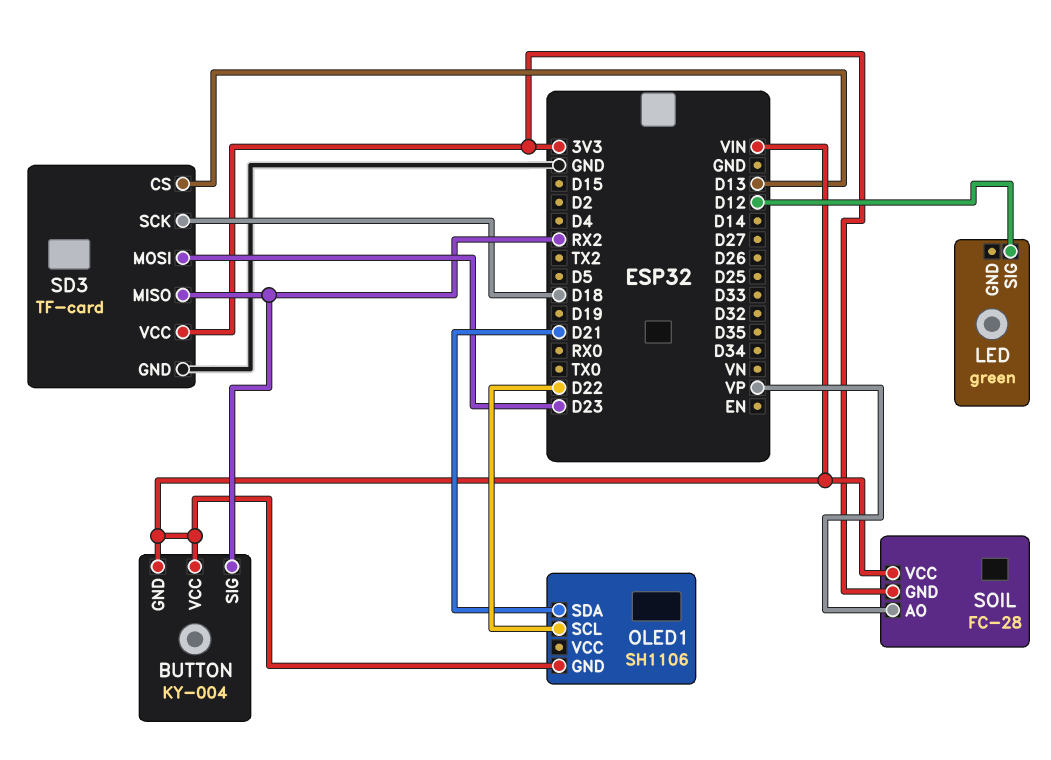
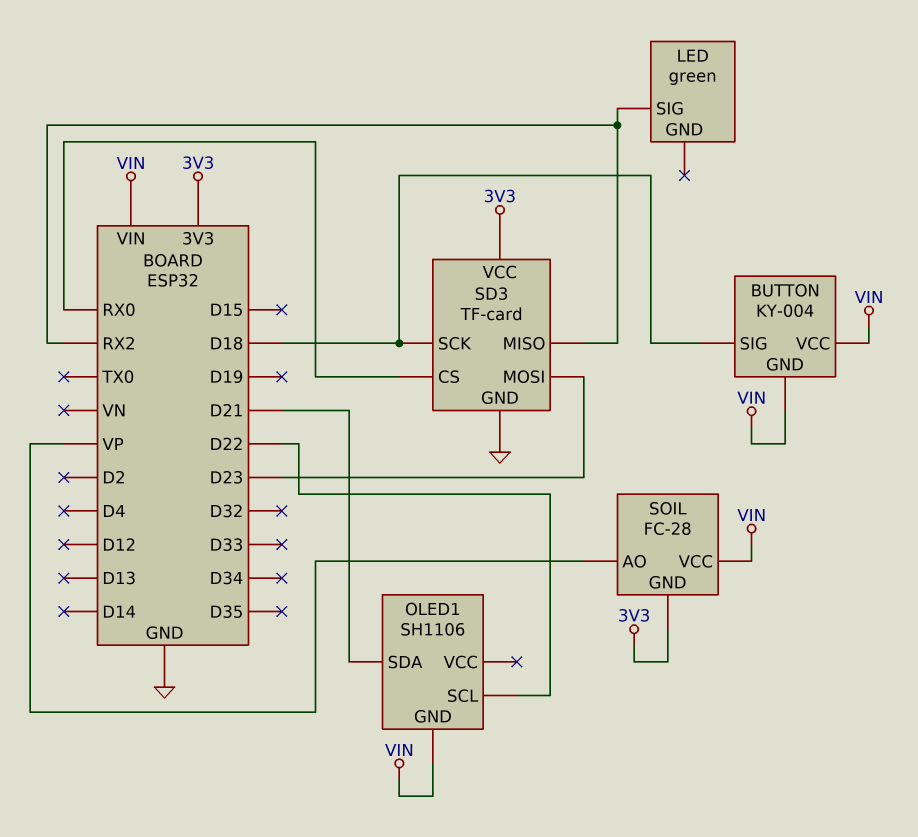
BUTTON pin SIG: RX2 -> D18
LED pin SIG: D12 -> RX2
SD3 pin CS: D13 -> RX0

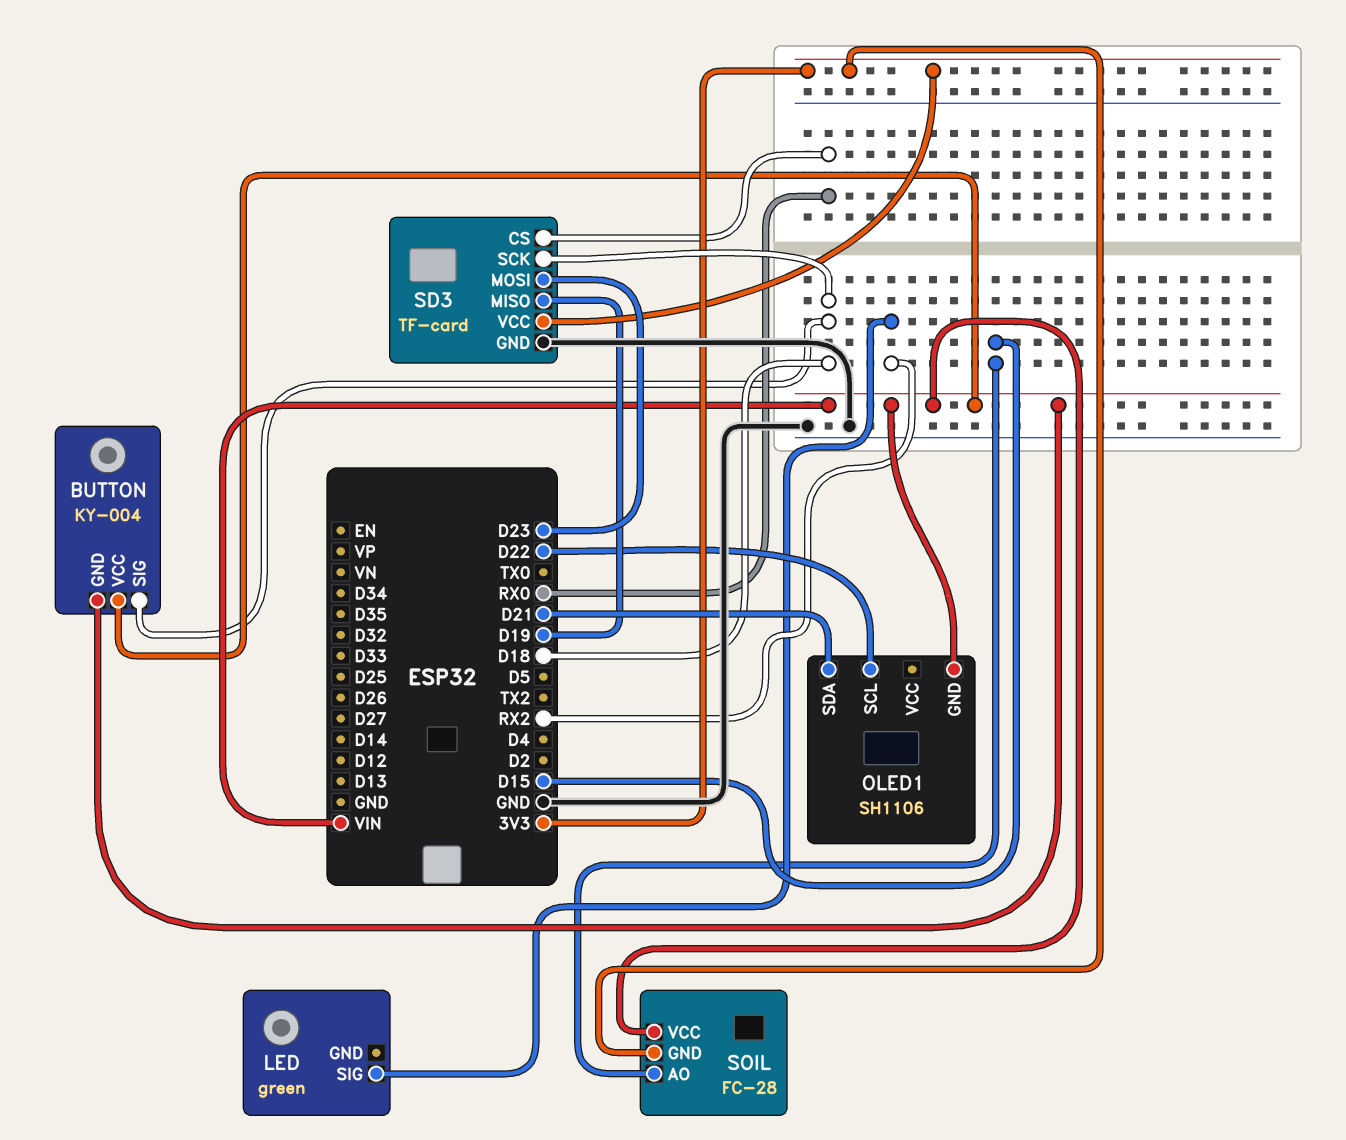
SD3 pin MISO: RX2 -> D19
SOIL pin AO: VP -> D15

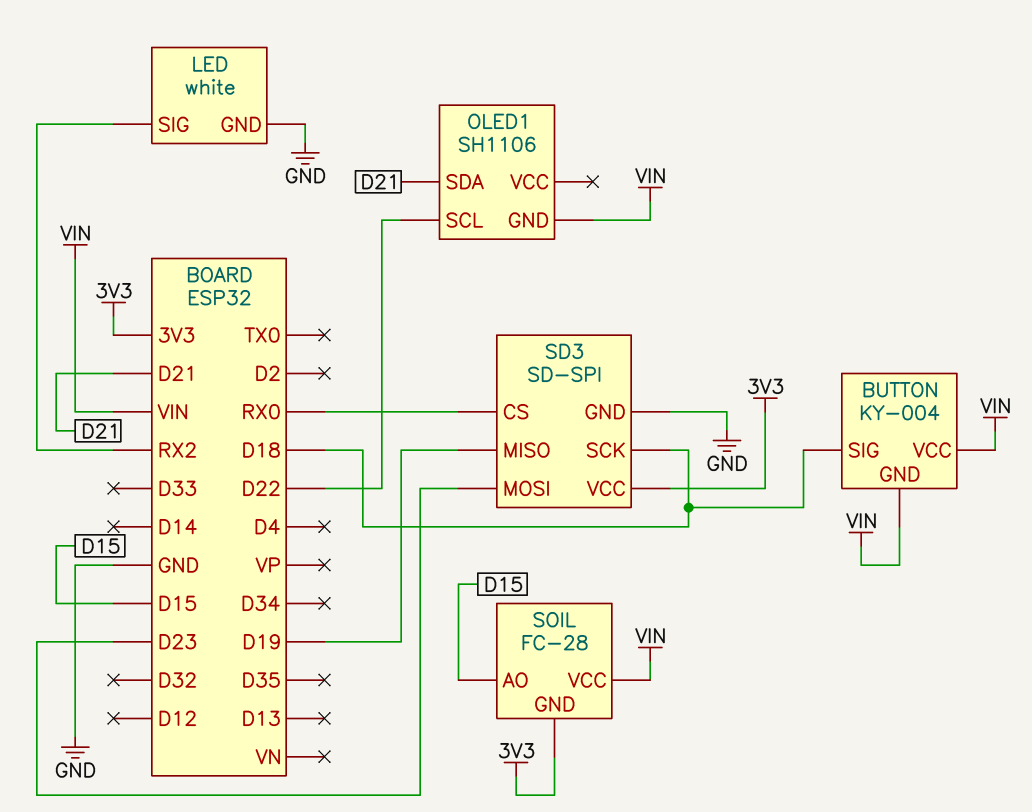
LED: green -> white
LED pin GND: none -> GND
SD3: TF-card -> SD-SPI

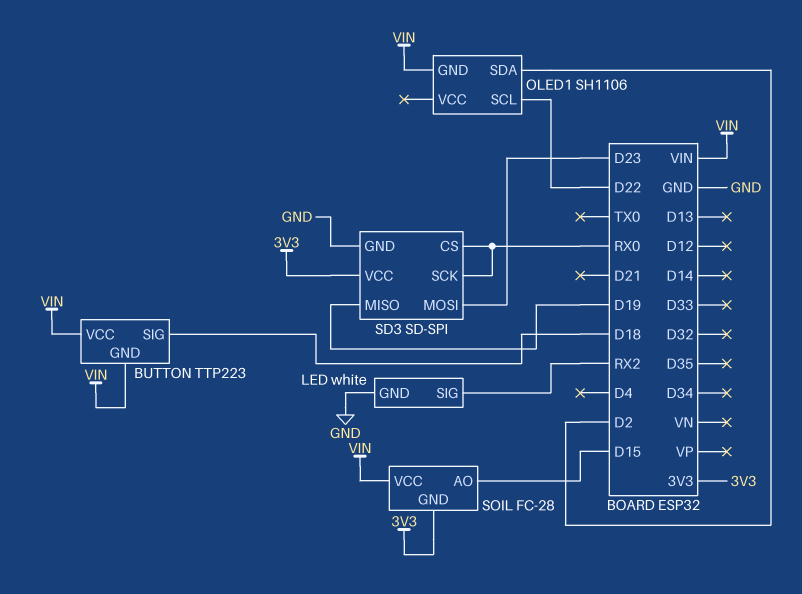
BUTTON: KY-004 -> TTP223
OLED1 pin SDA: D21 -> D2
SD3 pin SCK: D18 -> RX0

